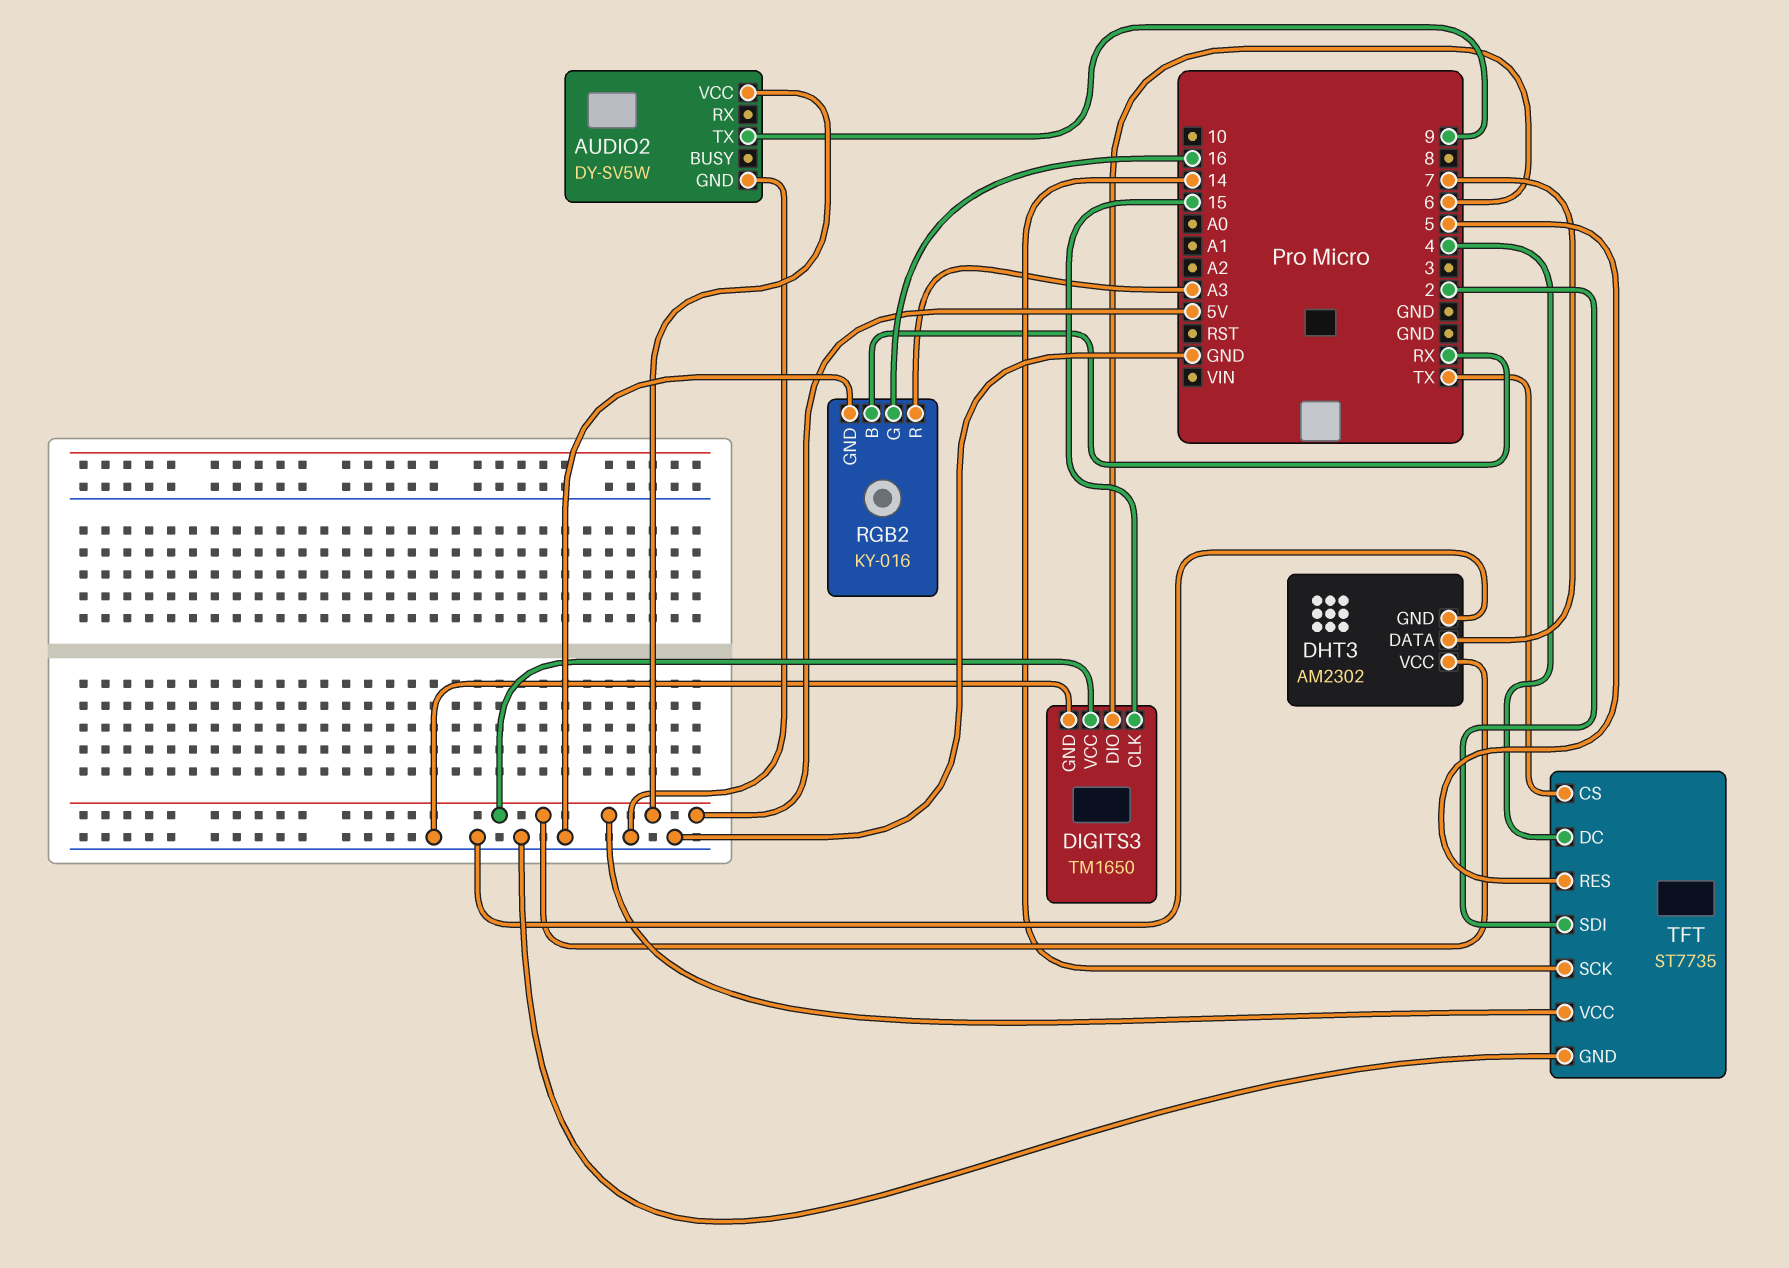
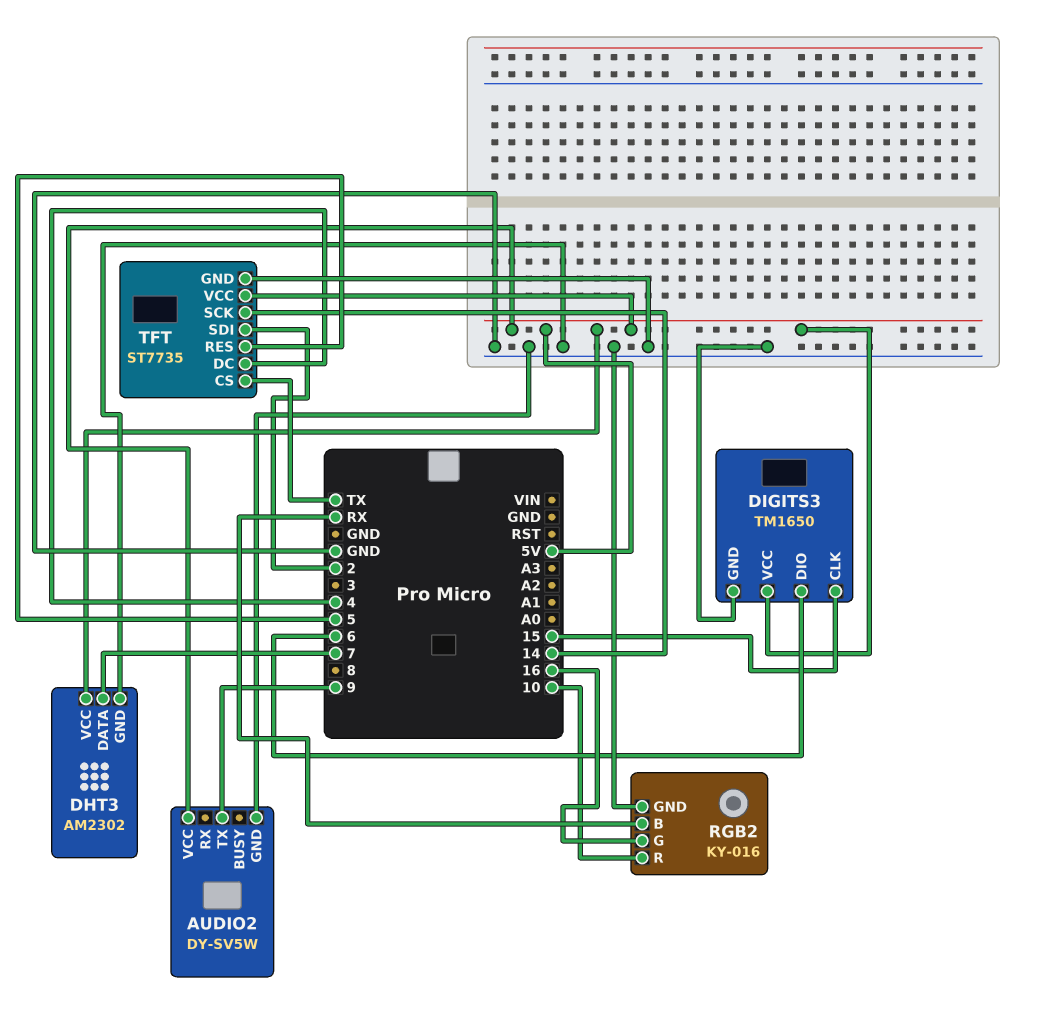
RGB2 pin R: A3 -> 10

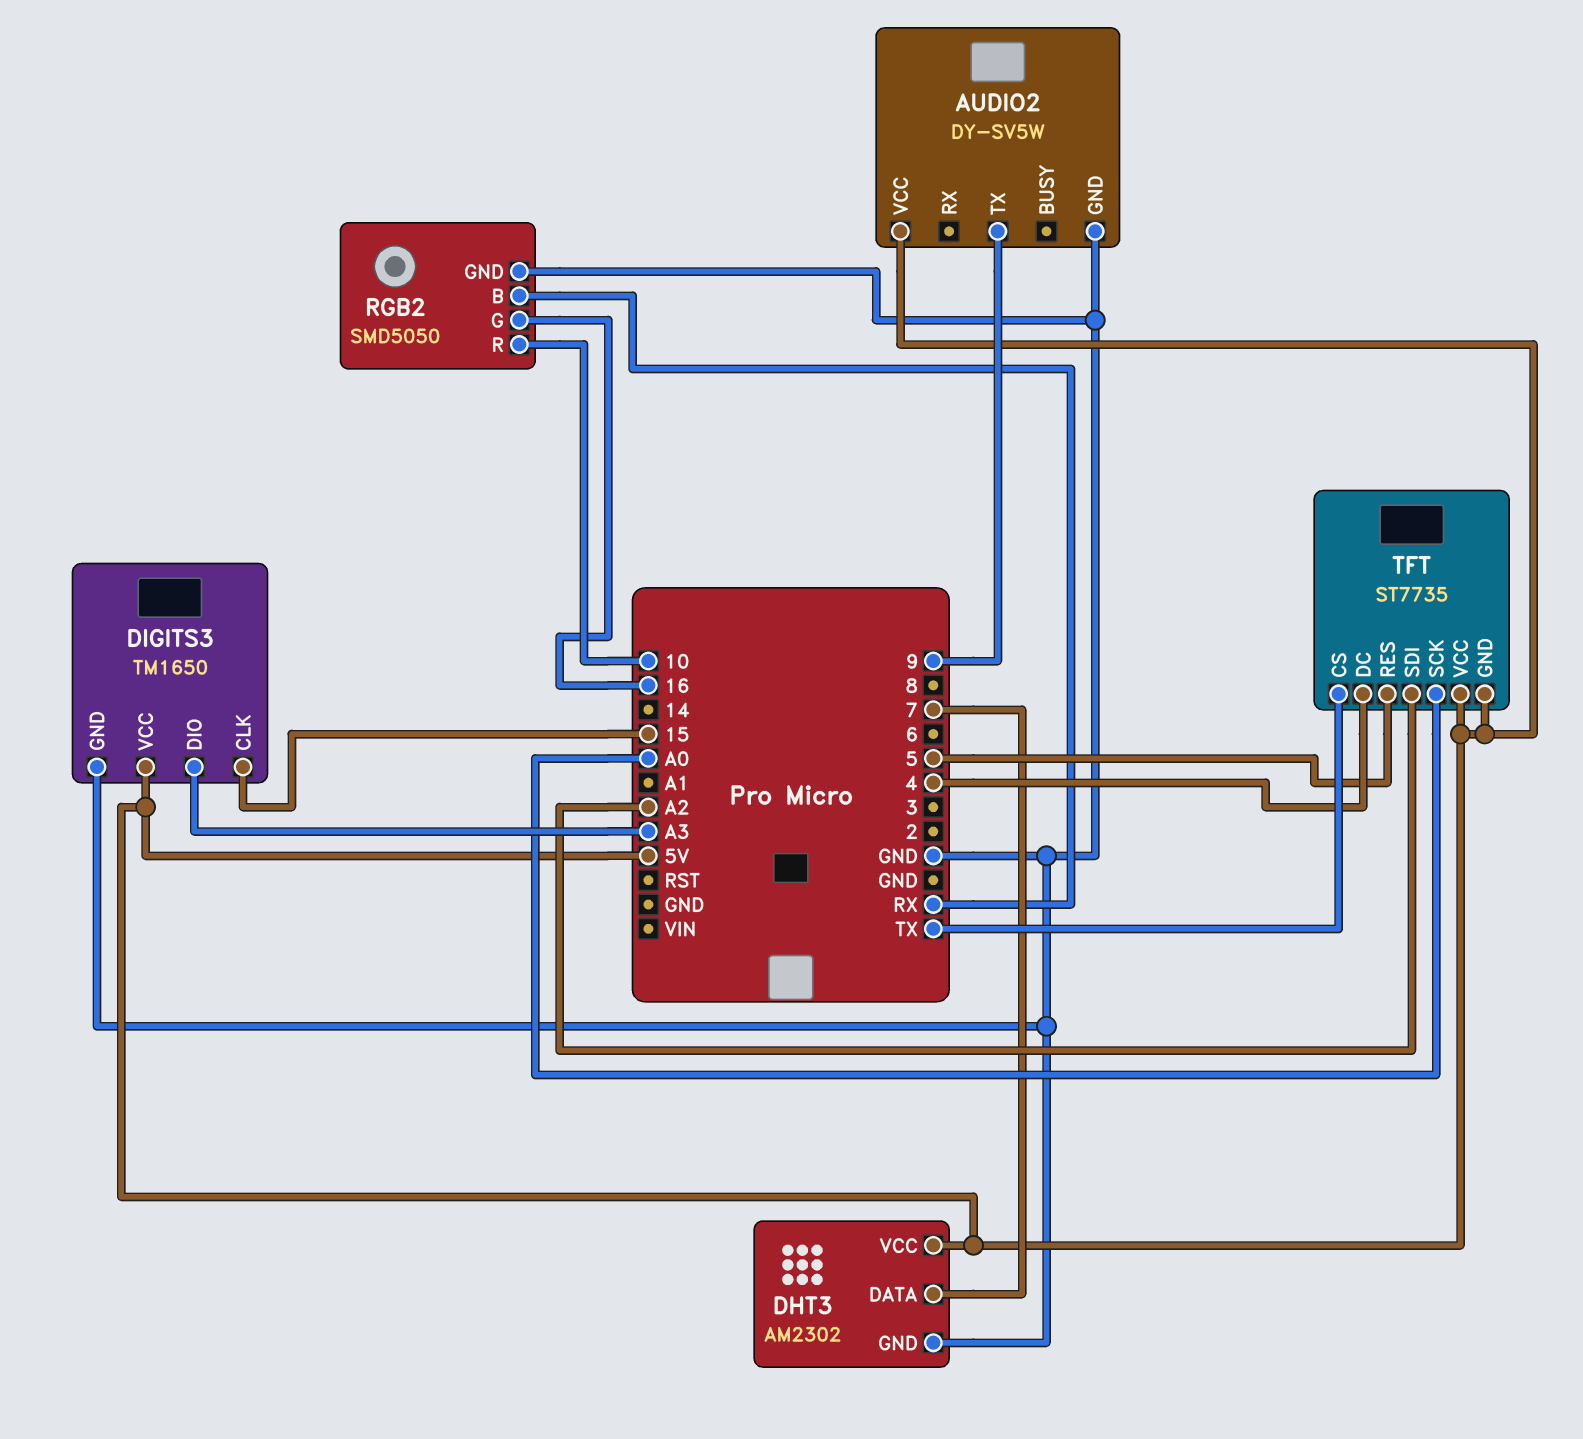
DIGITS3 pin DIO: 6 -> A3
RGB2: KY-016 -> SMD5050
TFT pin GND: GND -> 5V
TFT pin SCK: 14 -> A0
TFT pin SDI: 2 -> A2

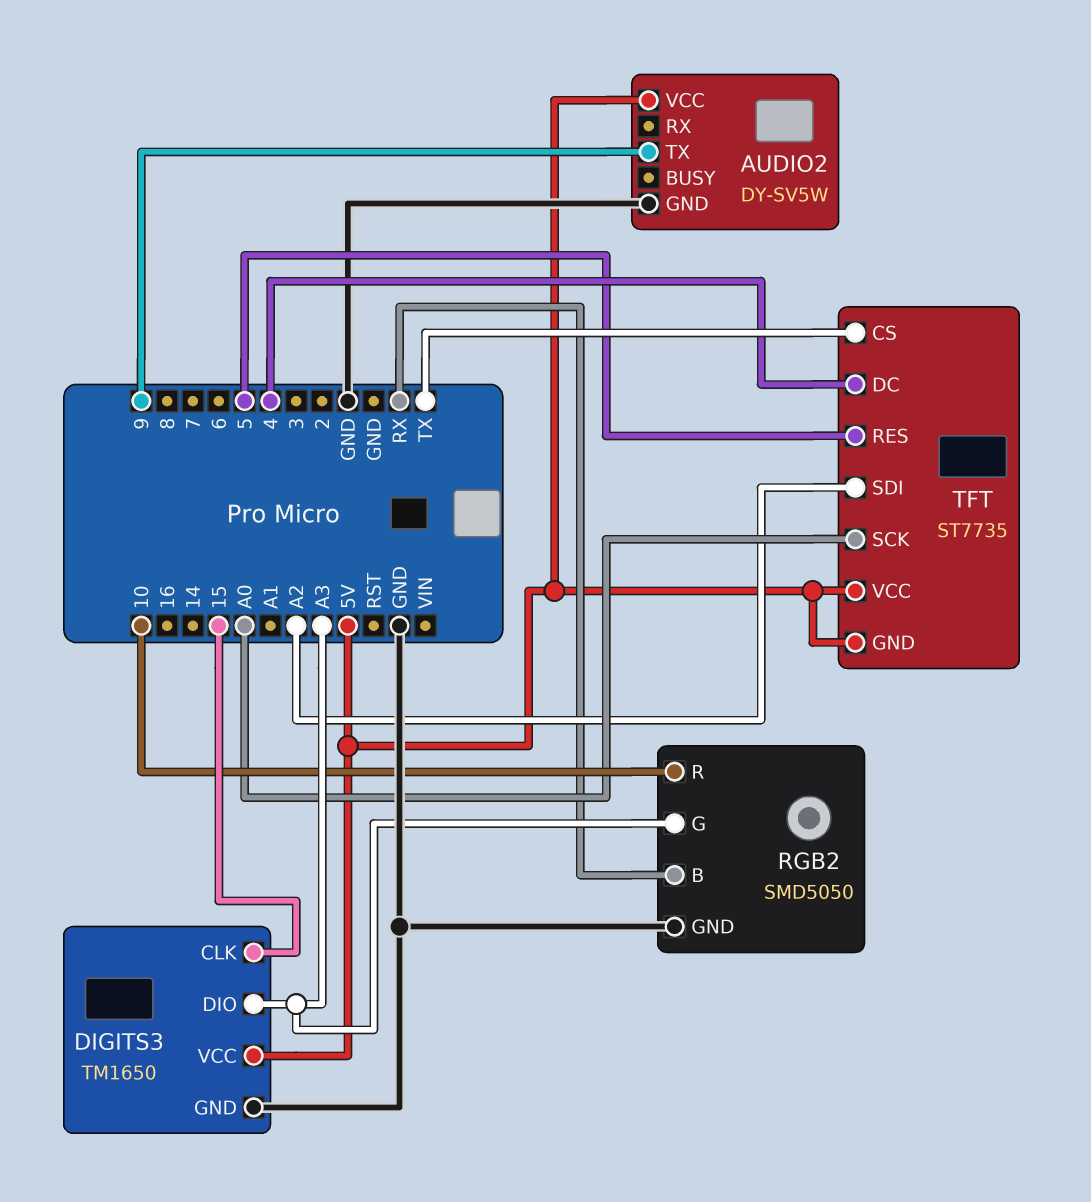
DHT3: AM2302 -> none
DHT3 pin DATA: 7 -> none
DHT3 pin GND: GND -> none
DHT3 pin VCC: 5V -> none
RGB2 pin G: 16 -> A3

